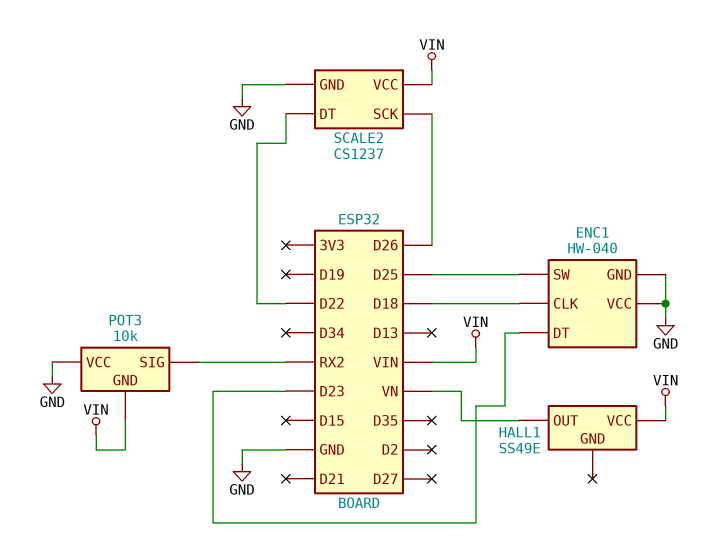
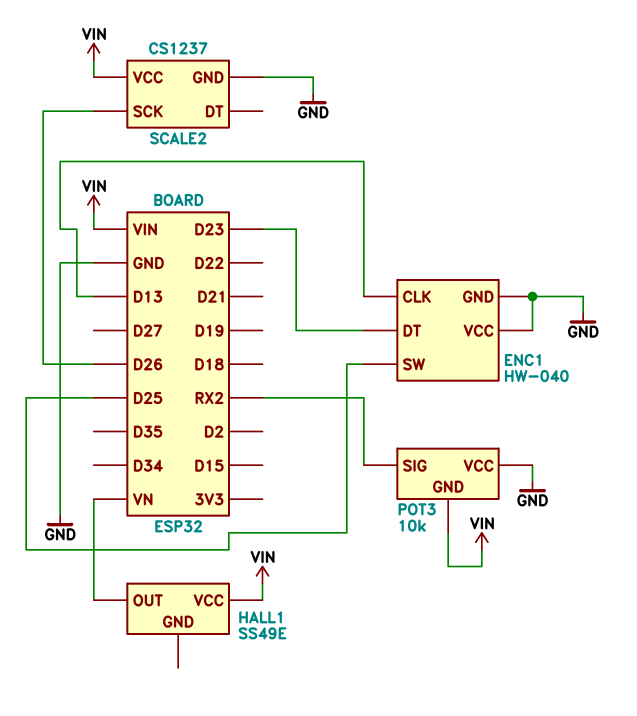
ENC1 pin CLK: D18 -> D13
SCALE2 pin DT: D22 -> none

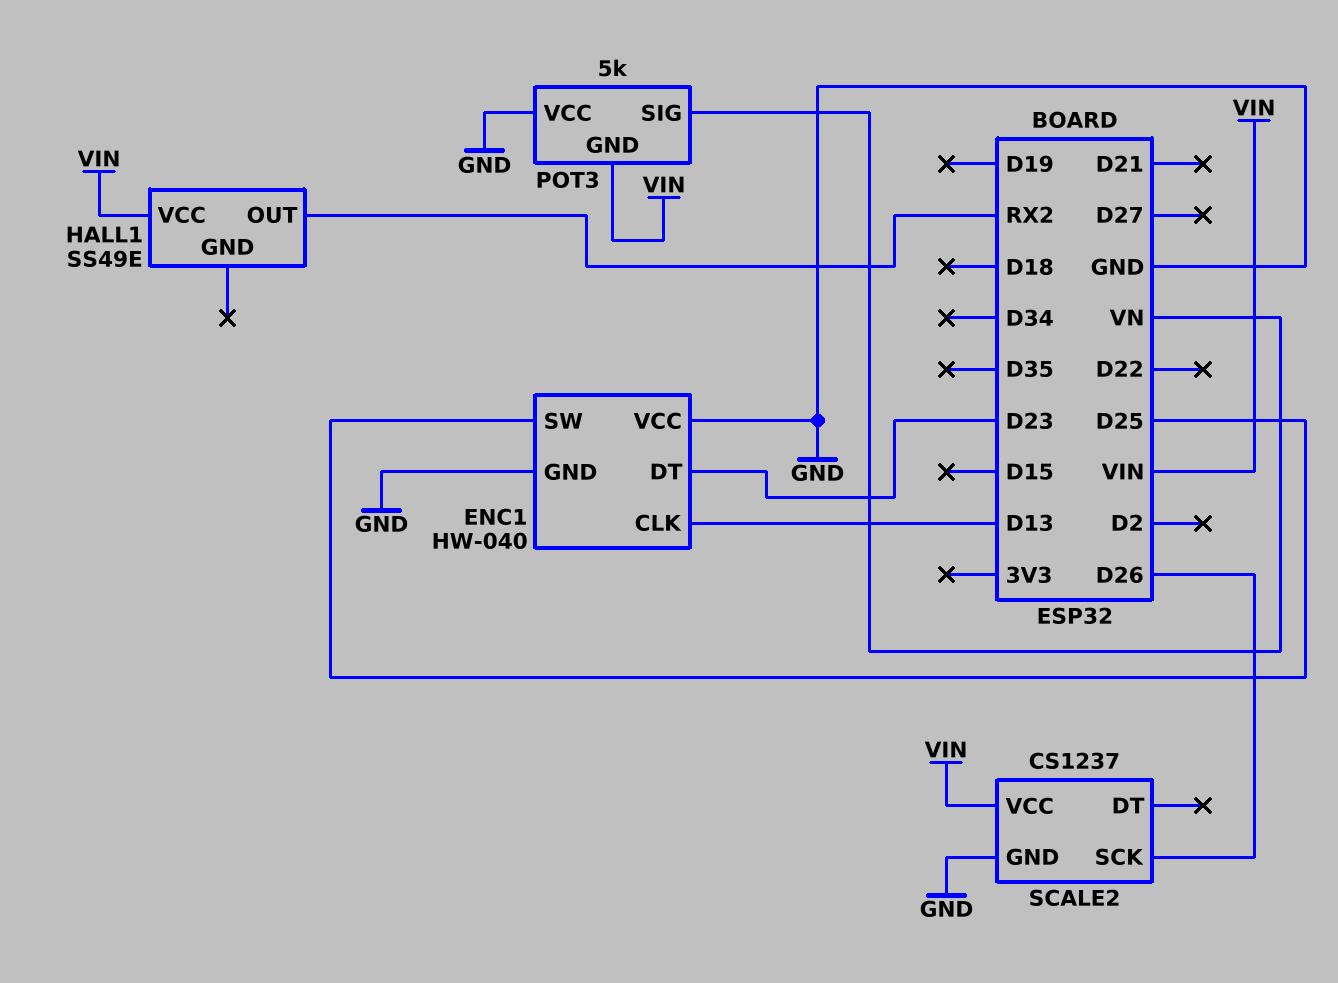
HALL1 pin OUT: VN -> RX2
POT3: 10k -> 5k
POT3 pin SIG: RX2 -> VN

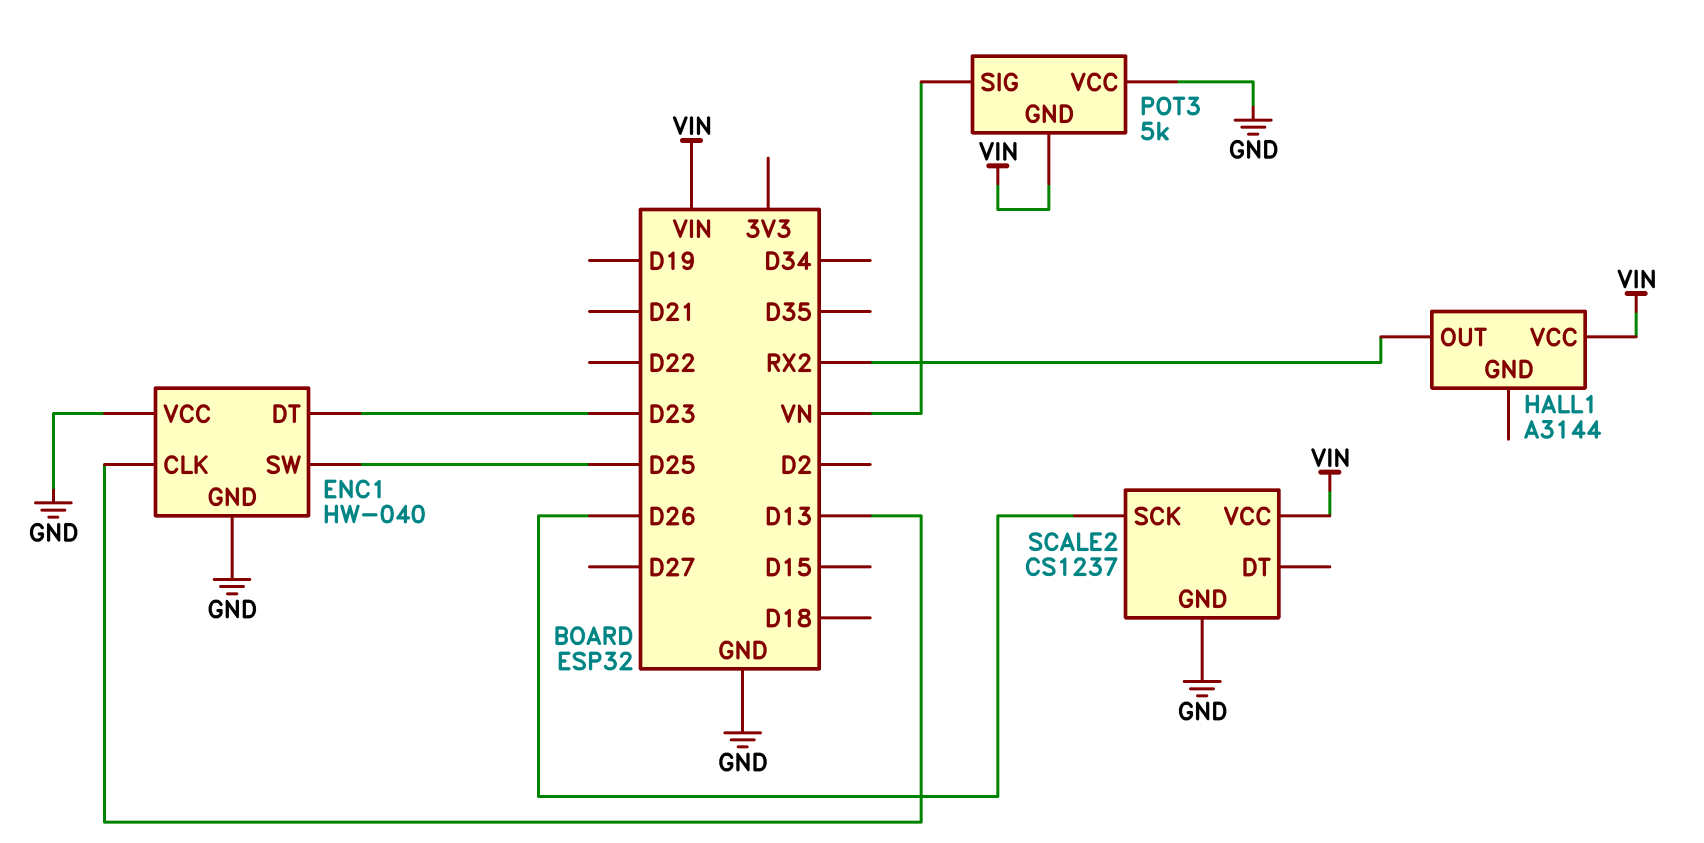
HALL1: SS49E -> A3144

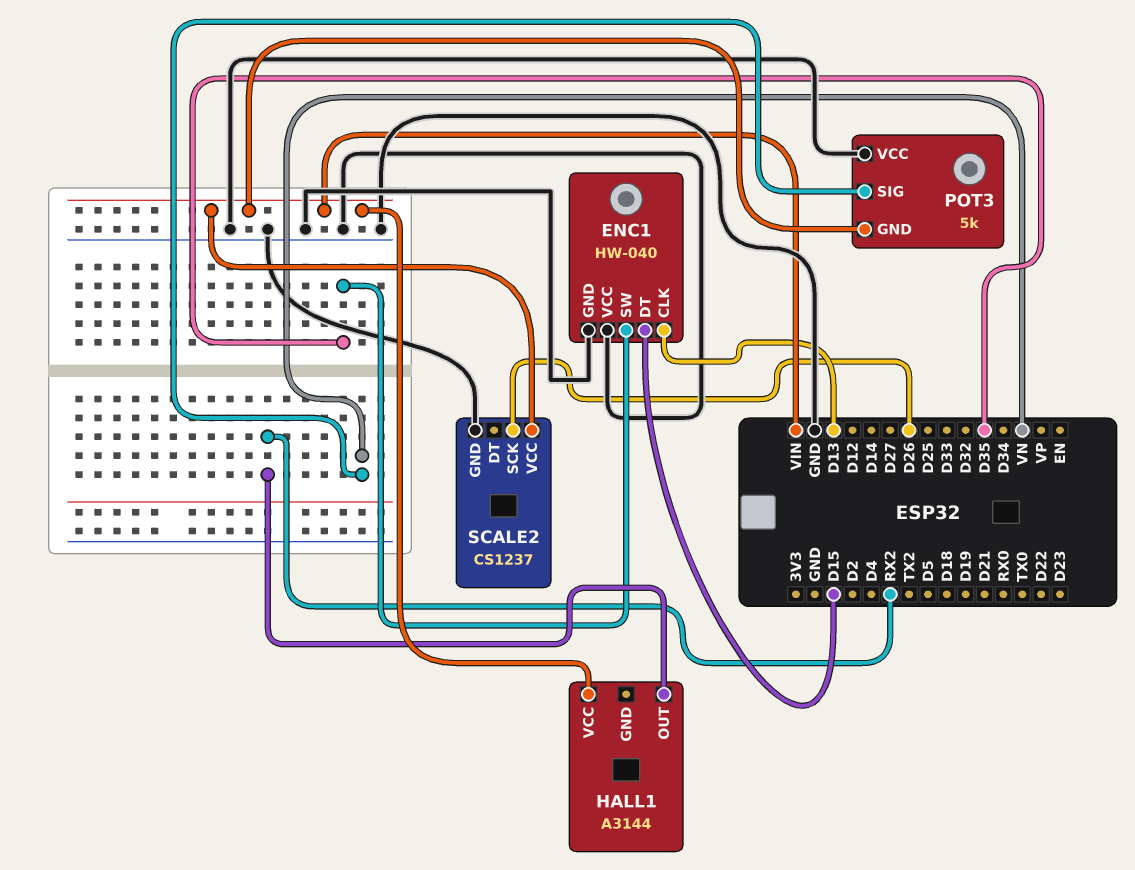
ENC1 pin DT: D23 -> D15
ENC1 pin SW: D25 -> D35

